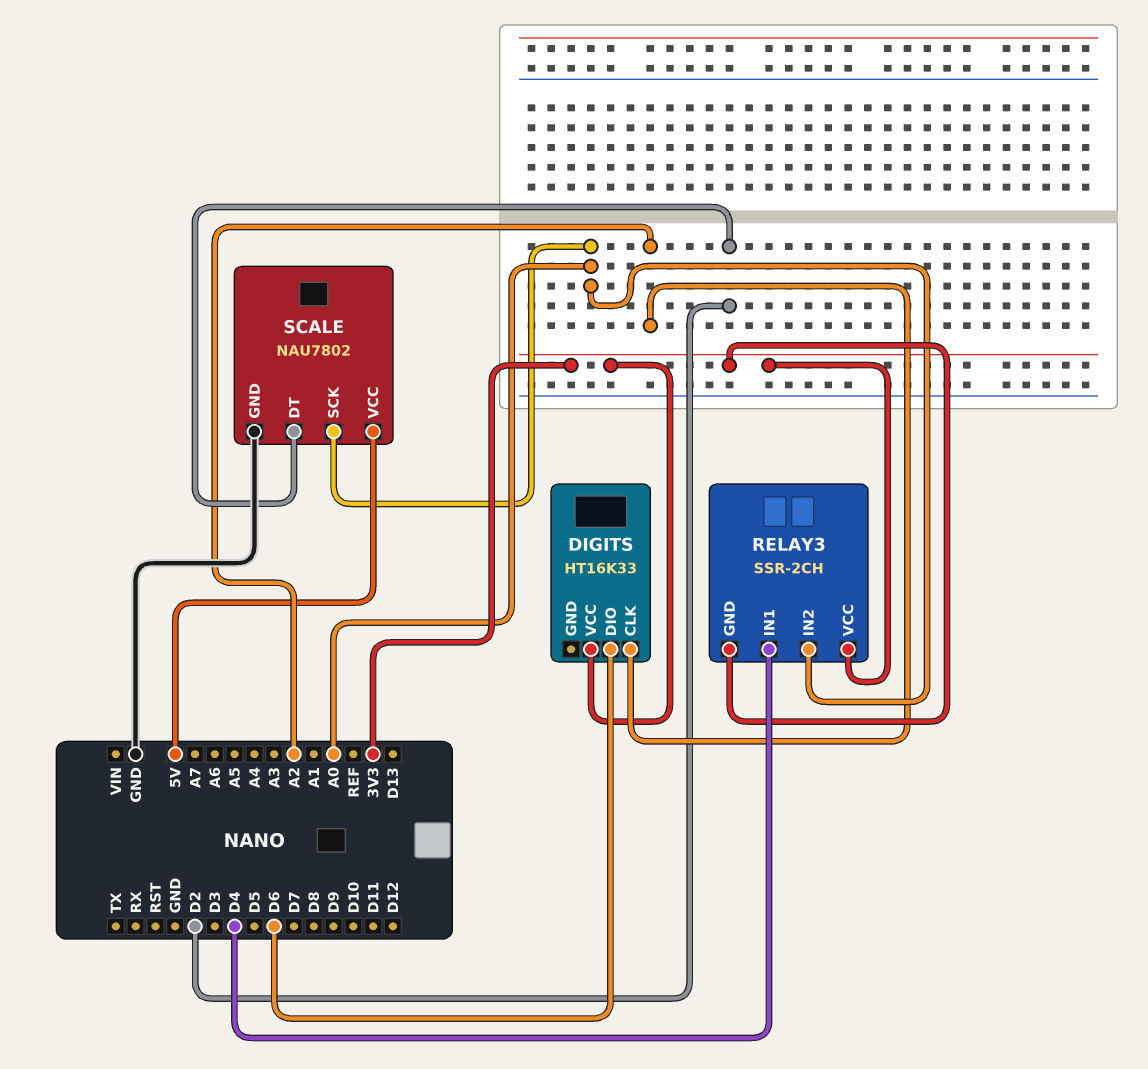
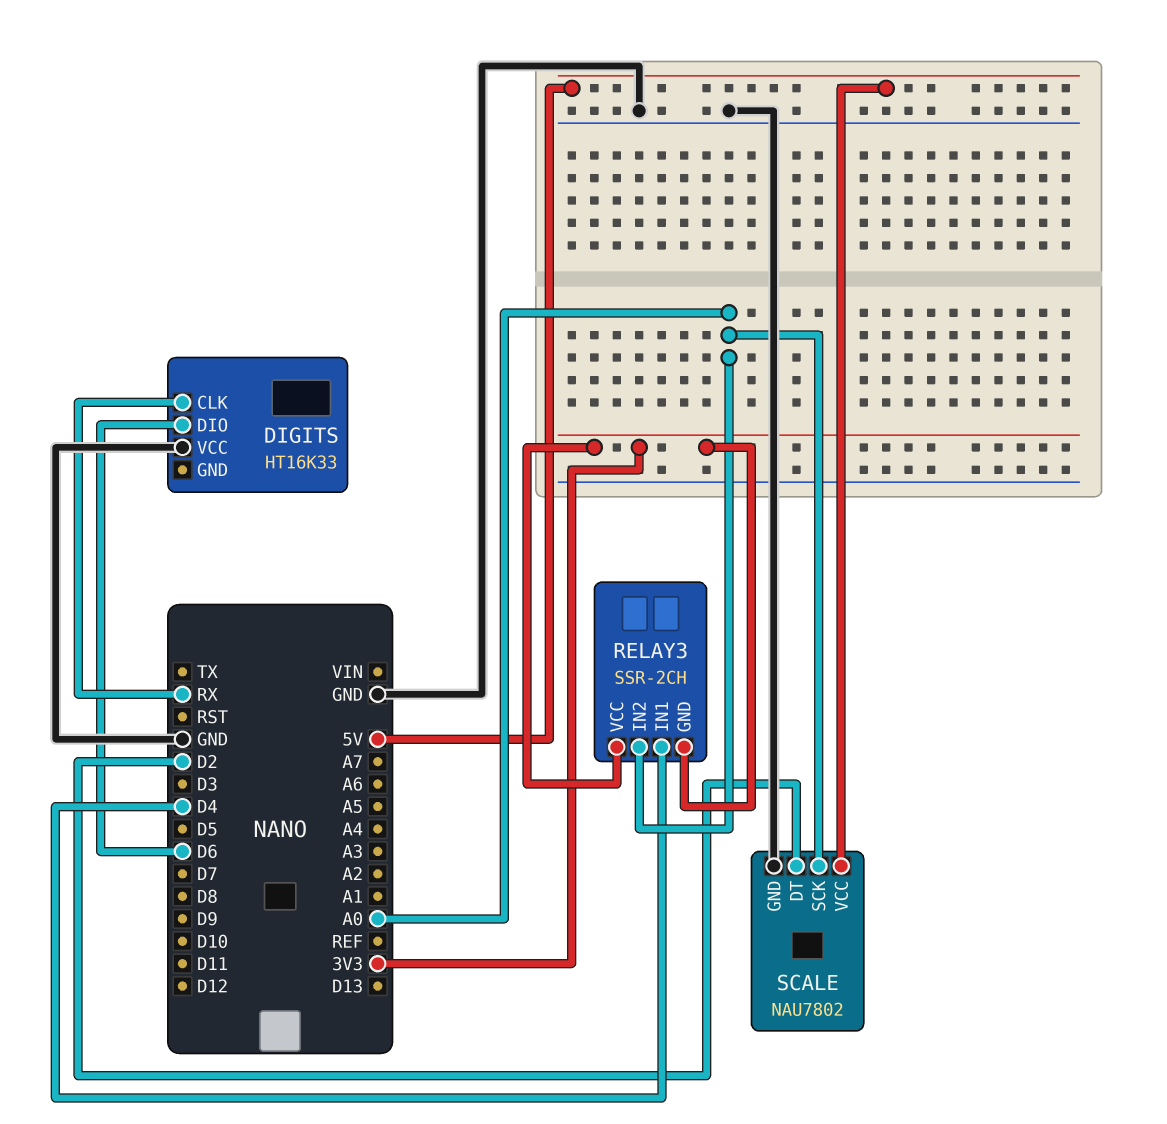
DIGITS pin CLK: A2 -> RX
DIGITS pin VCC: 3V3 -> GND

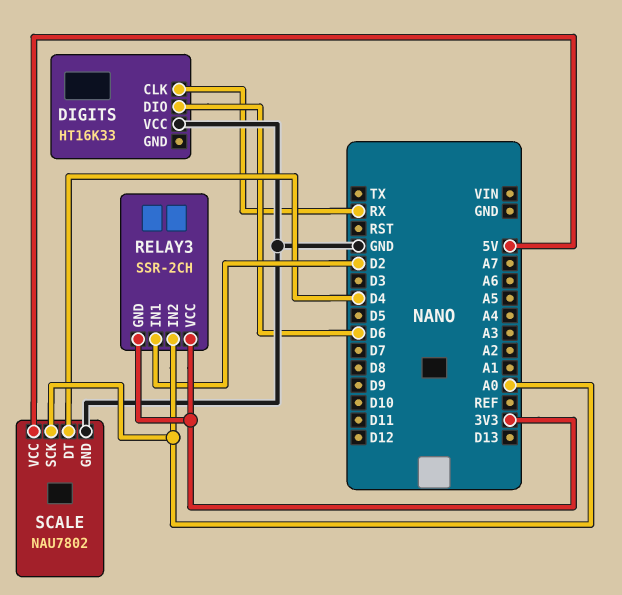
RELAY3 pin IN1: D4 -> D2
SCALE pin DT: D2 -> D4

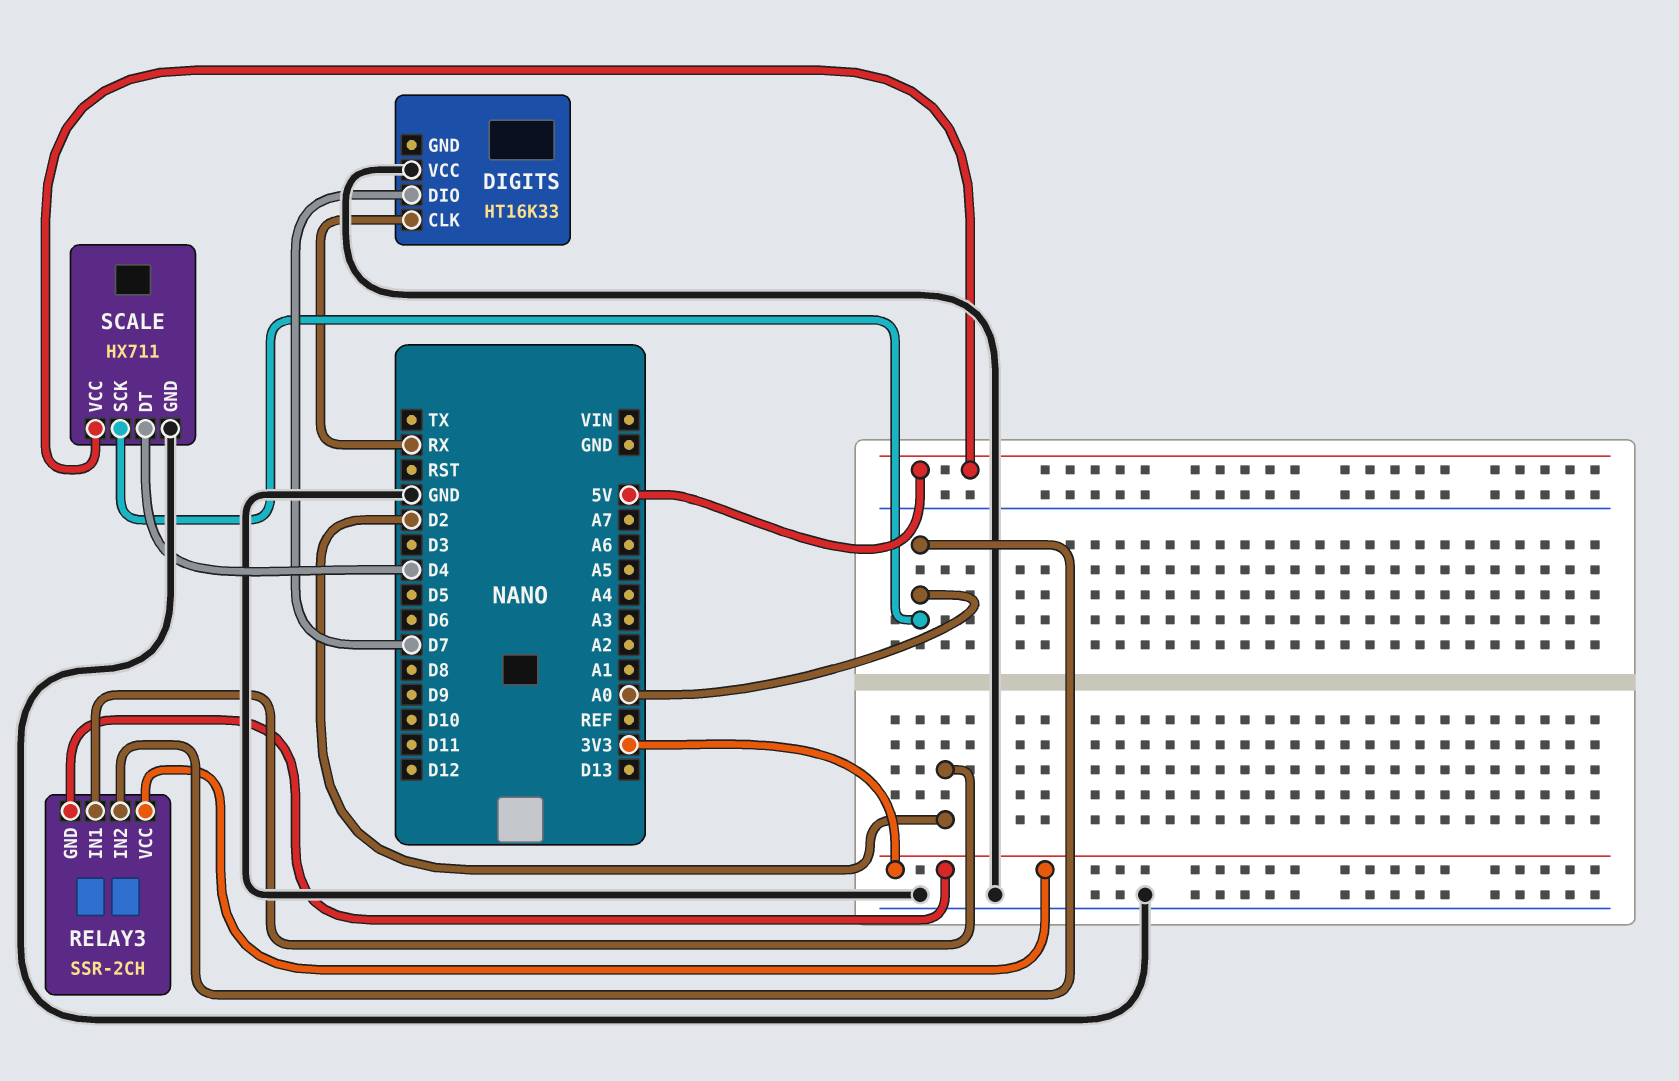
DIGITS pin DIO: D6 -> D7
SCALE: NAU7802 -> HX711

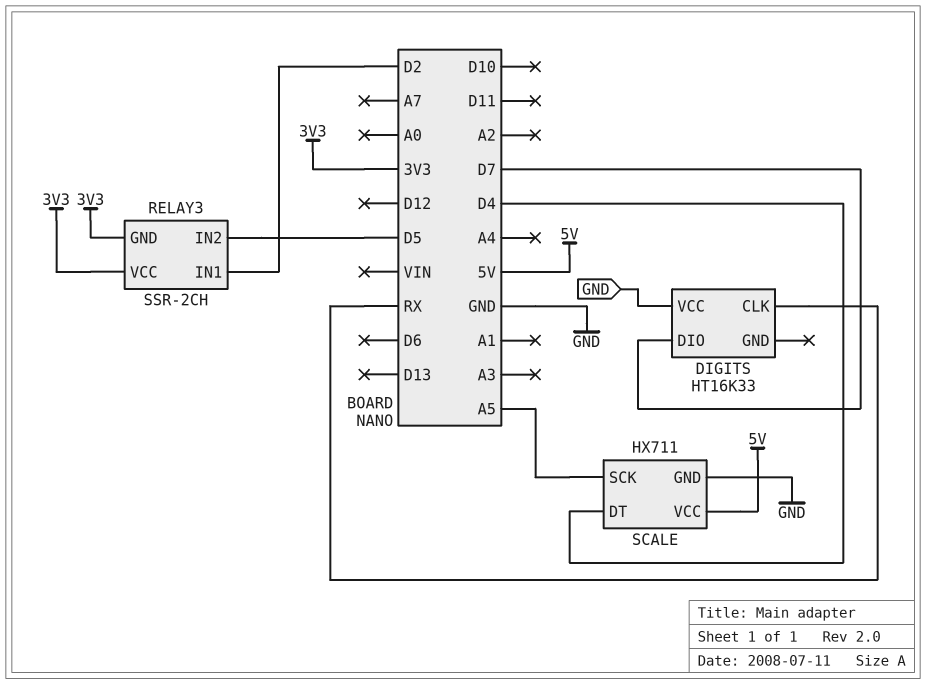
RELAY3 pin IN2: A0 -> D5
SCALE pin SCK: A0 -> A5

